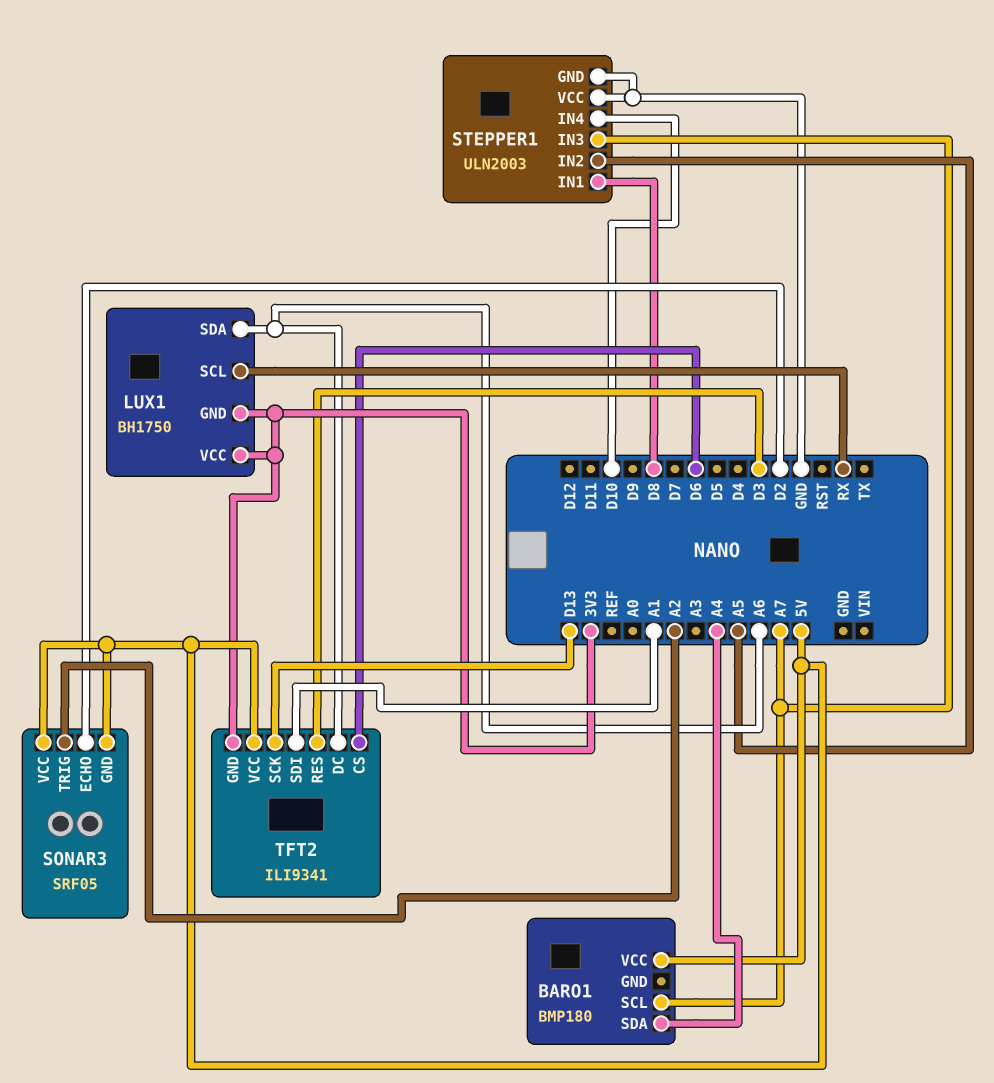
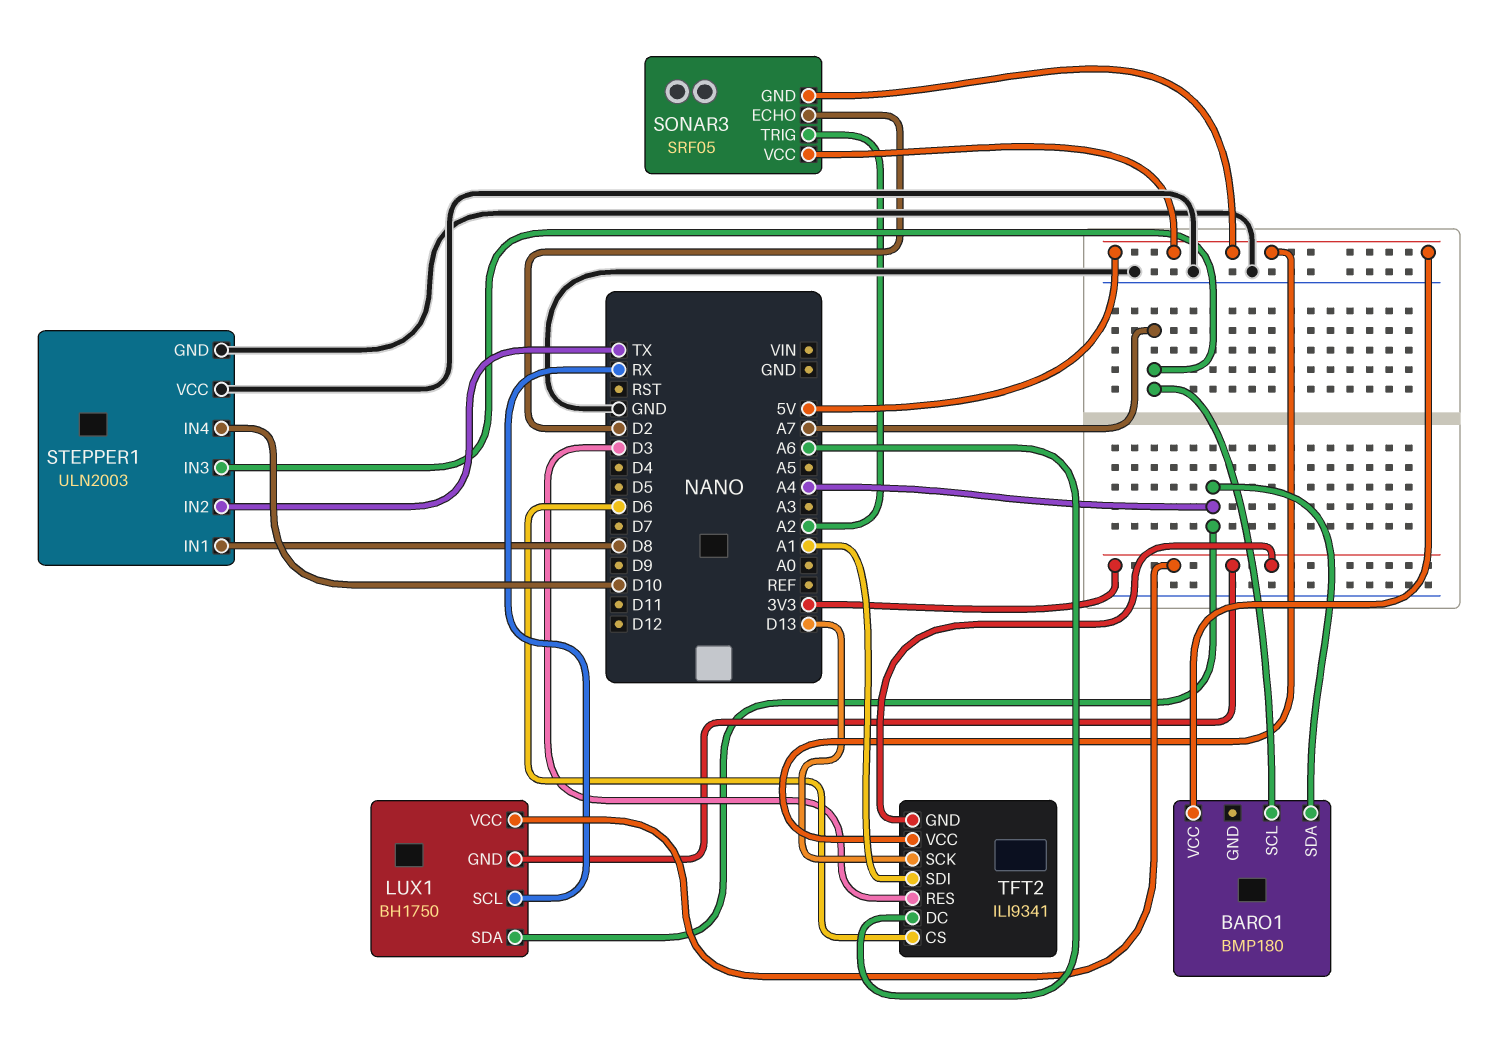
LUX1 pin SDA: A6 -> A4
STEPPER1 pin IN2: A5 -> TX

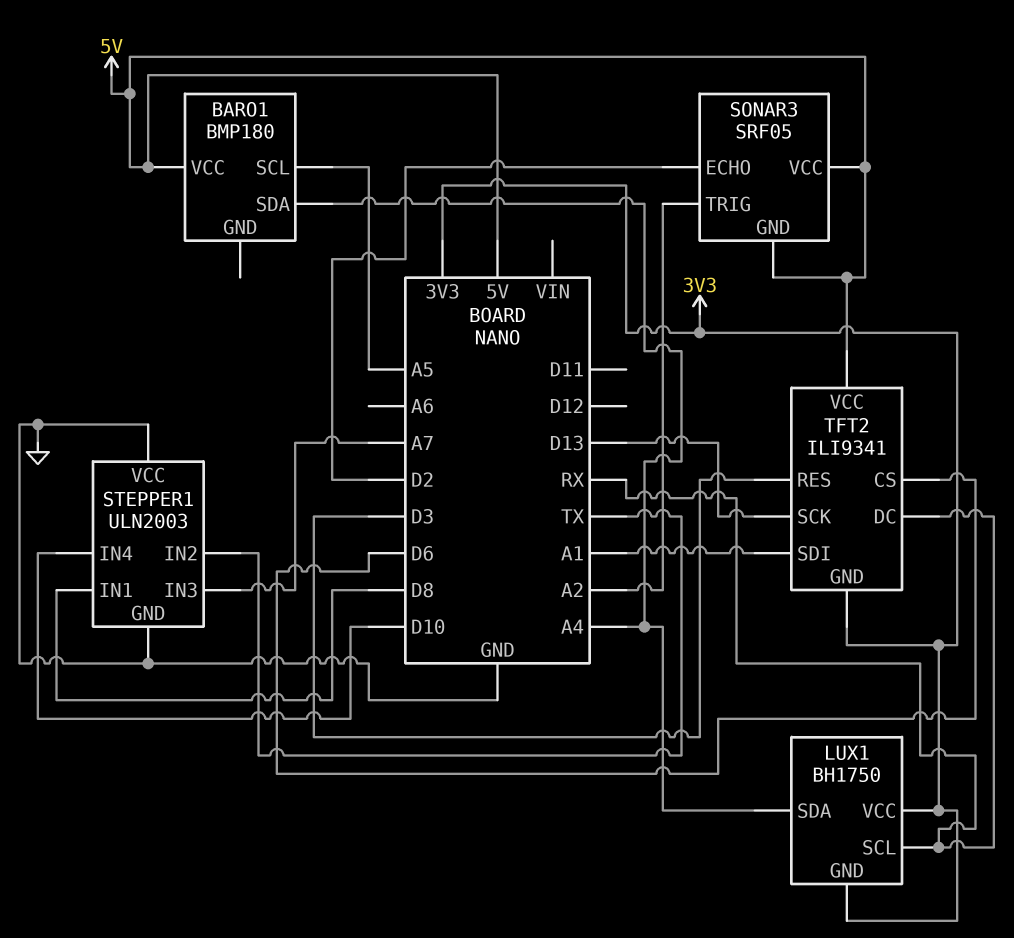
BARO1 pin SCL: A7 -> A5
TFT2 pin DC: A6 -> RX

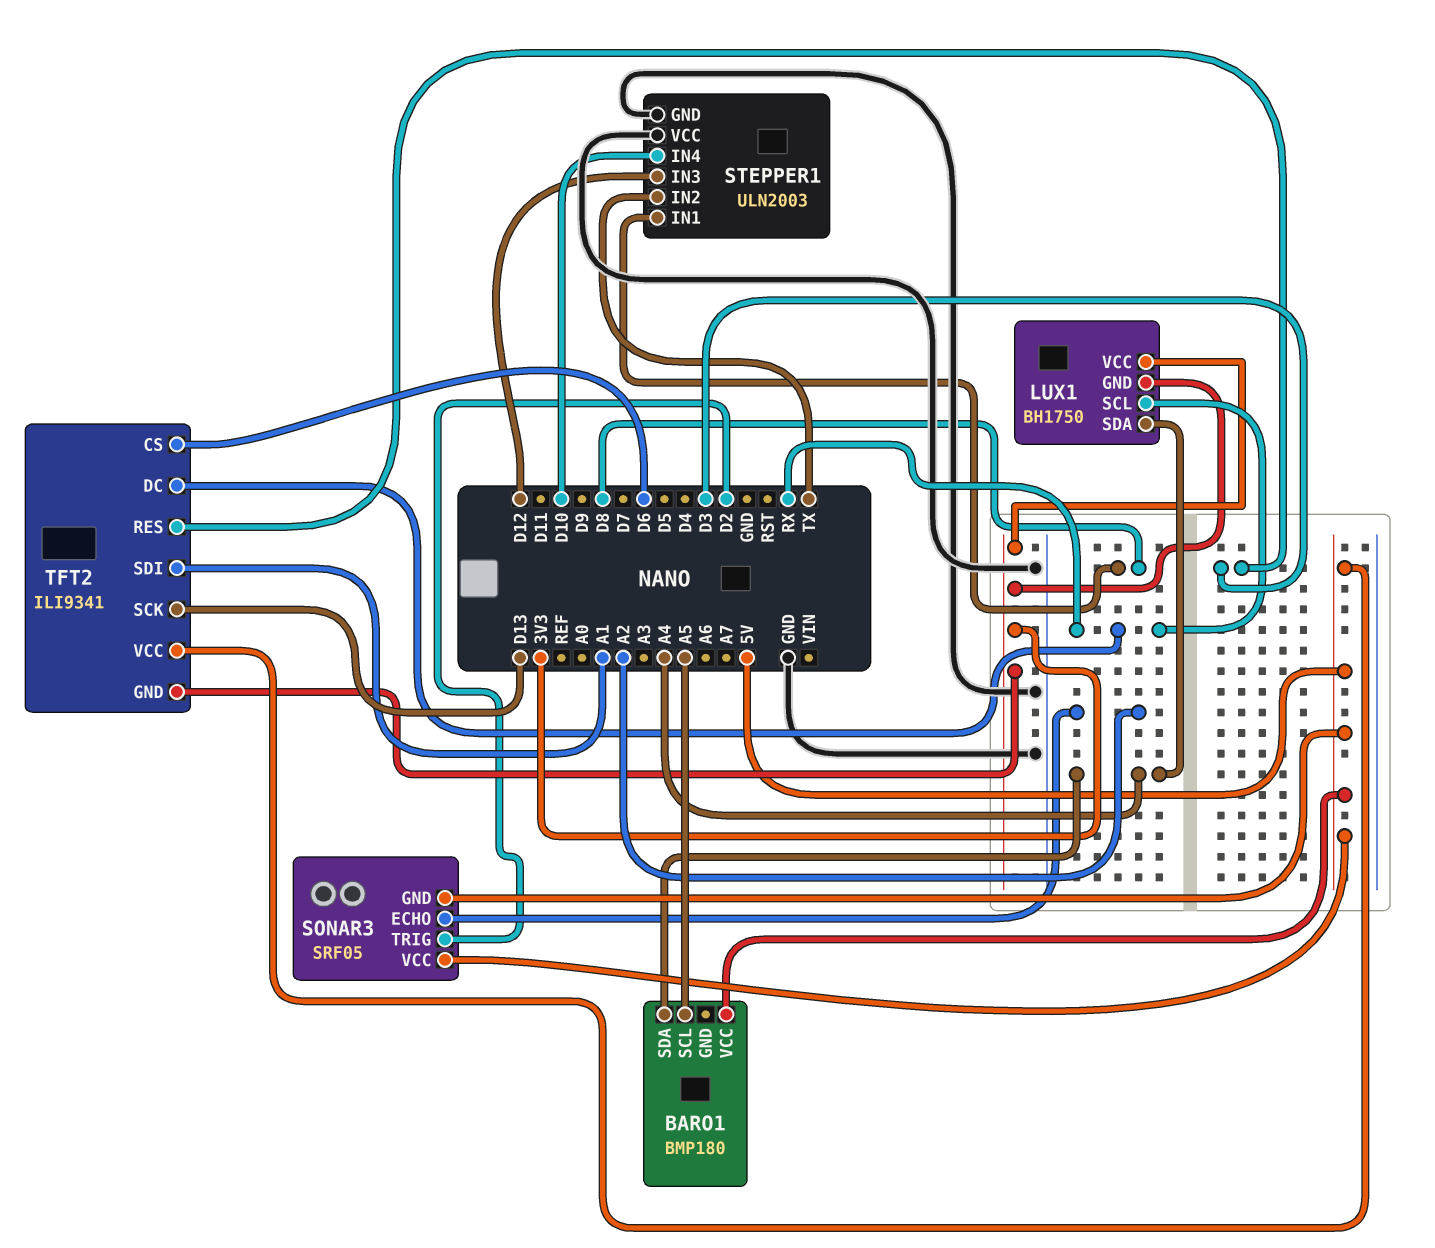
SONAR3 pin ECHO: D2 -> A2
SONAR3 pin TRIG: A2 -> D2
STEPPER1 pin IN3: A7 -> D12

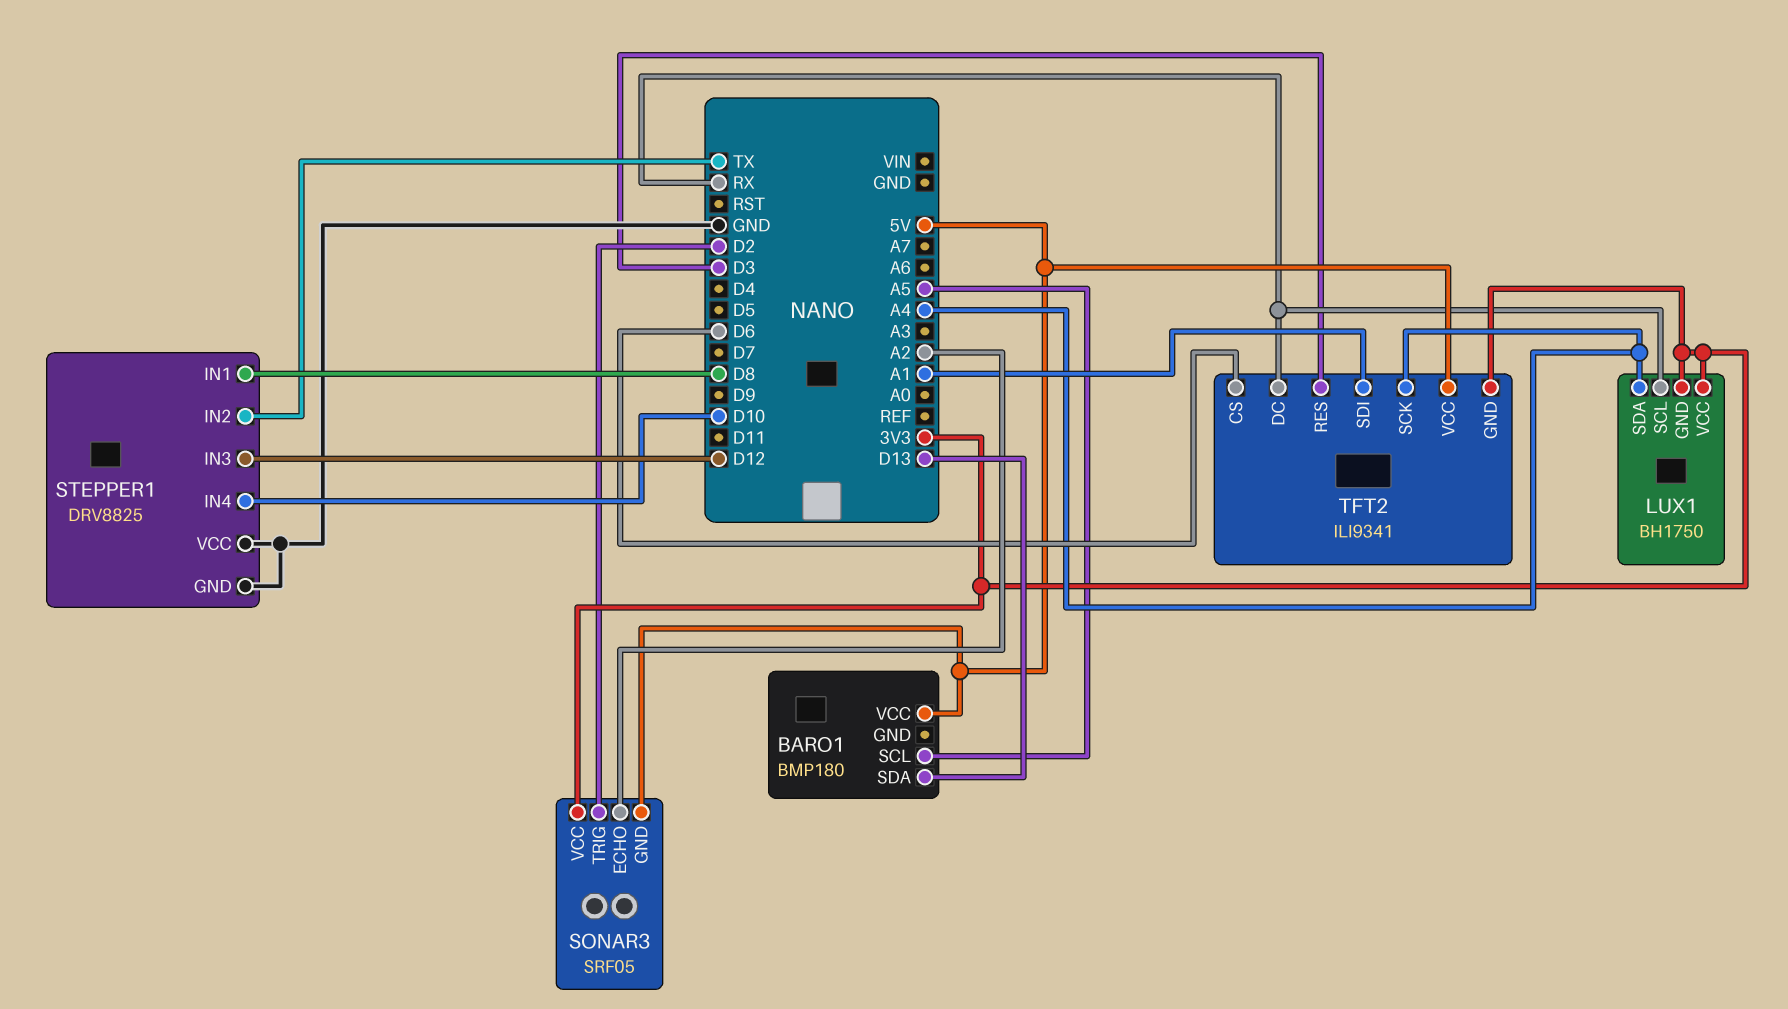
BARO1 pin SDA: A4 -> D13
SONAR3 pin VCC: 5V -> 3V3
STEPPER1: ULN2003 -> DRV8825
TFT2 pin SCK: D13 -> A4

